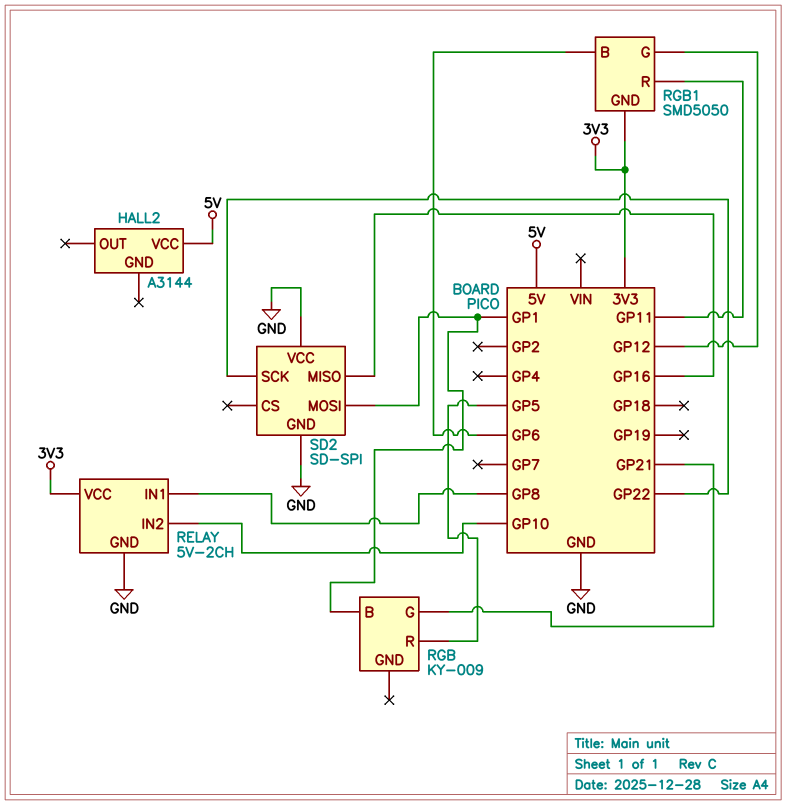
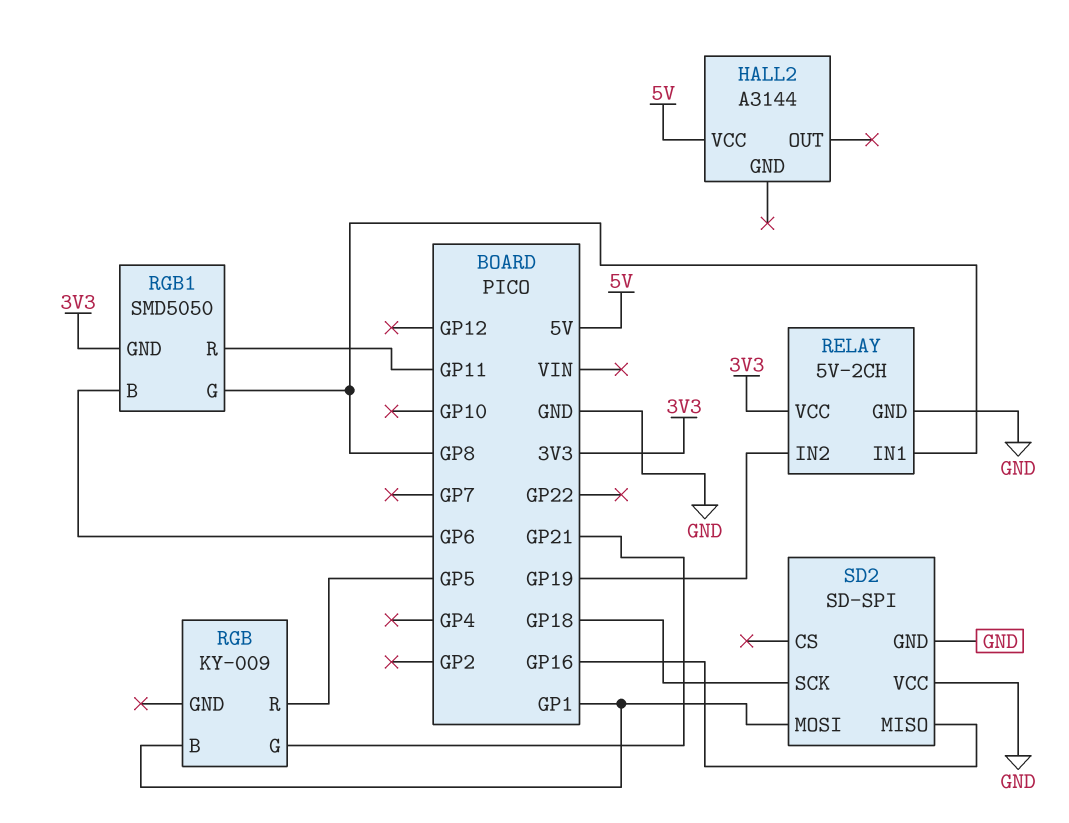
RELAY pin IN2: GP10 -> GP19
RGB1 pin G: GP12 -> GP8
SD2 pin SCK: GP22 -> GP18

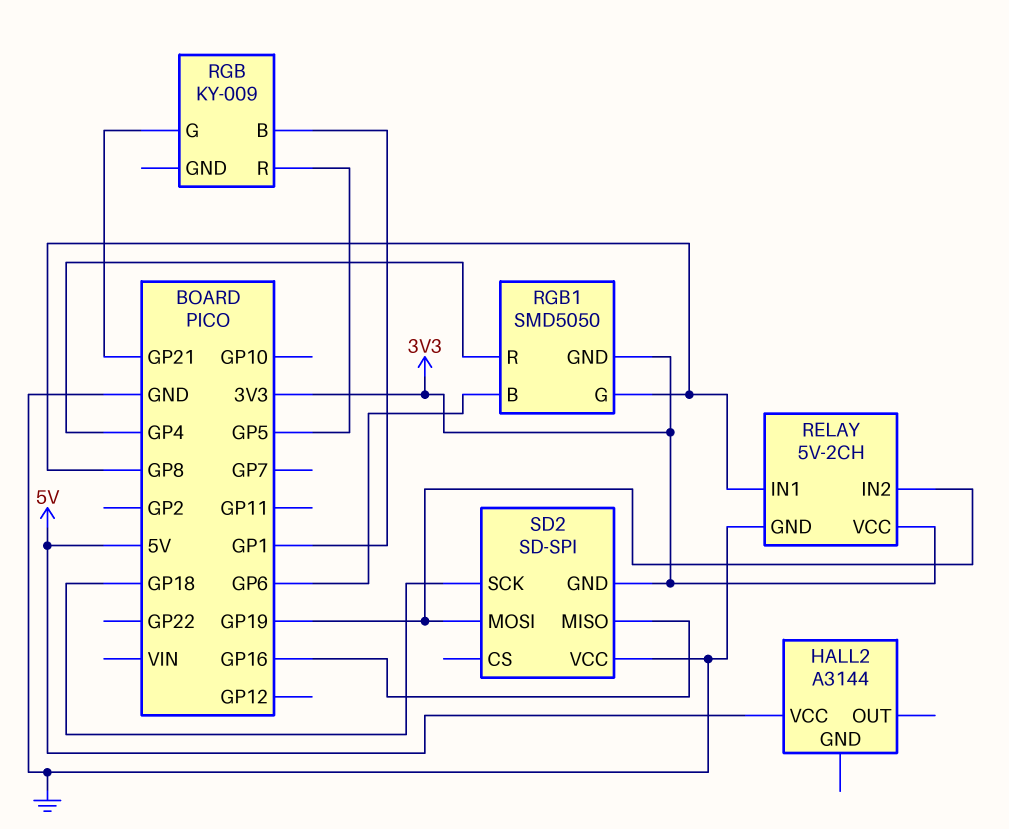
RGB1 pin R: GP11 -> GP4
SD2 pin GND: GND -> 3V3
SD2 pin MOSI: GP1 -> GP19

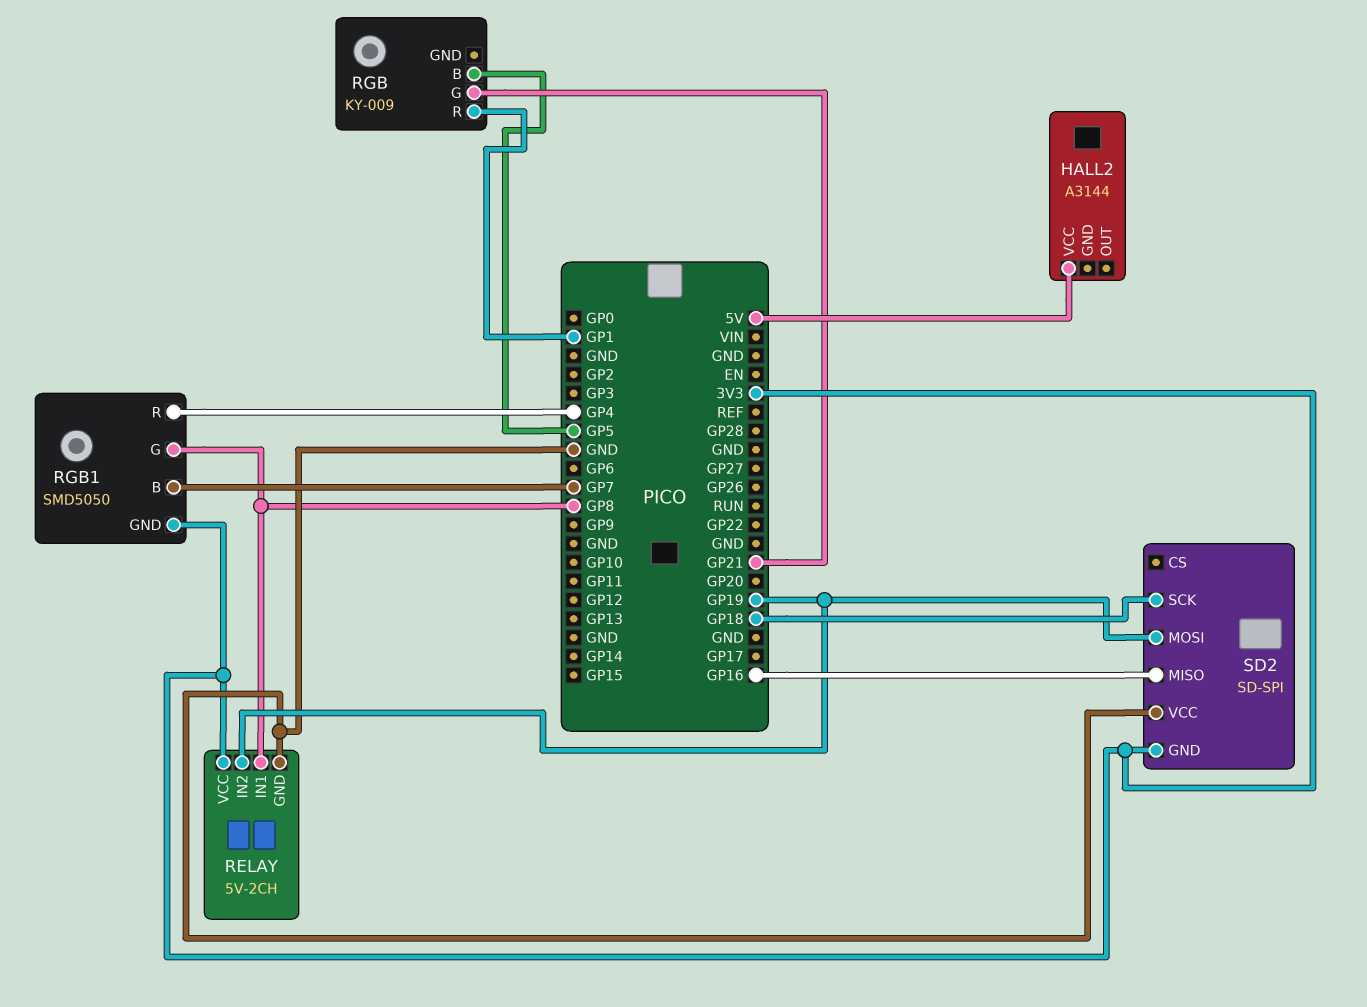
RGB pin B: GP1 -> GP5
RGB pin R: GP5 -> GP1
RGB1 pin B: GP6 -> GP7

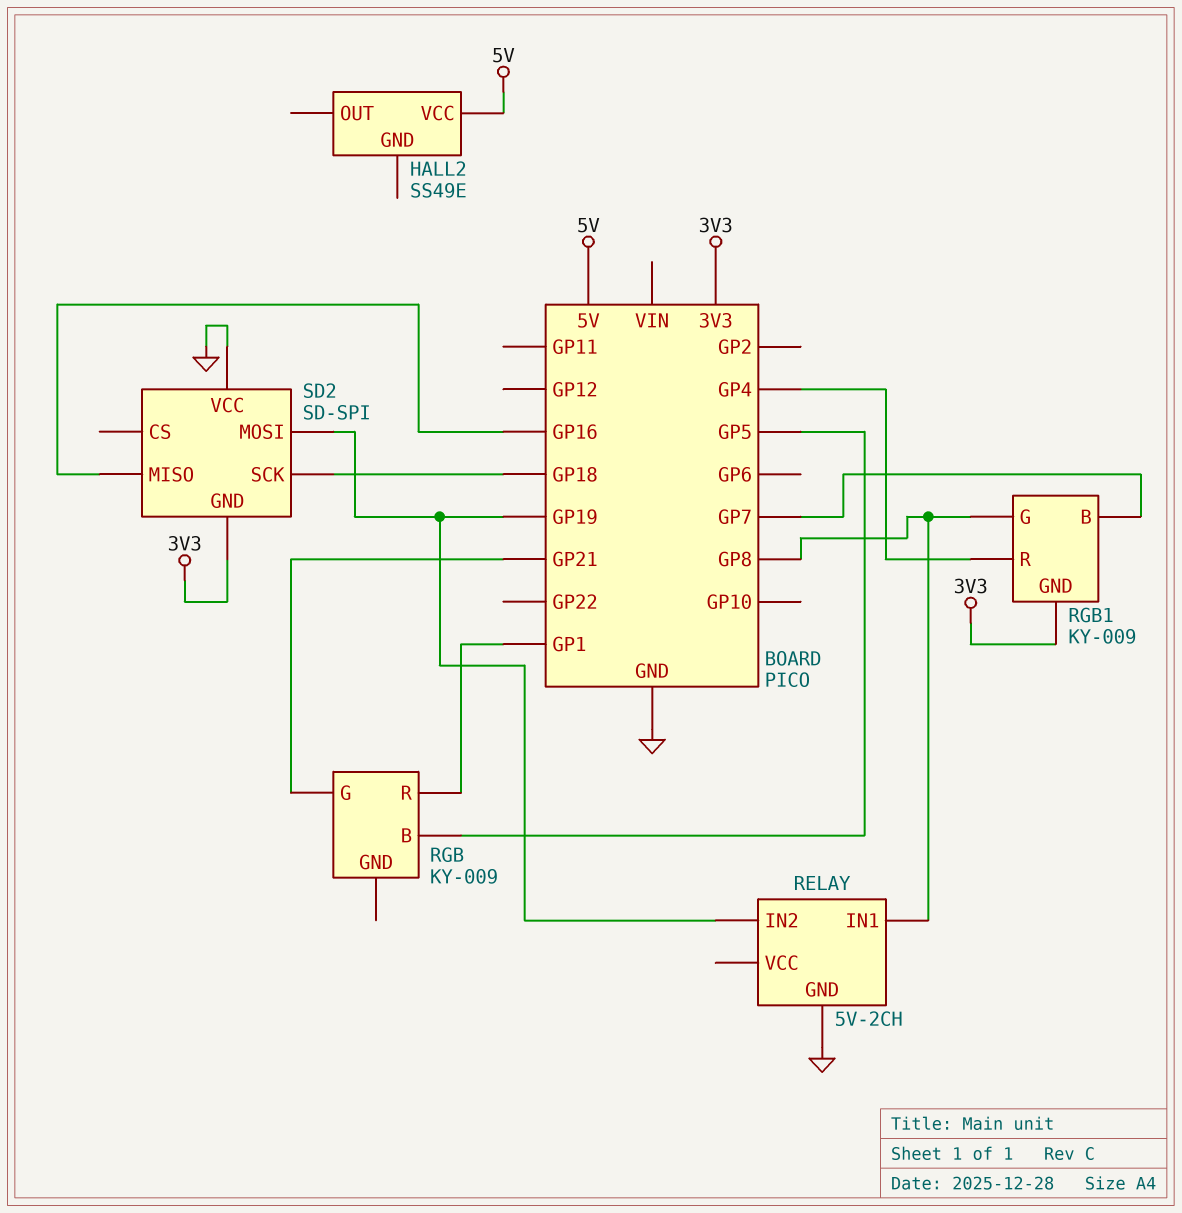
HALL2: A3144 -> SS49E
RELAY pin VCC: 3V3 -> none
RGB1: SMD5050 -> KY-009

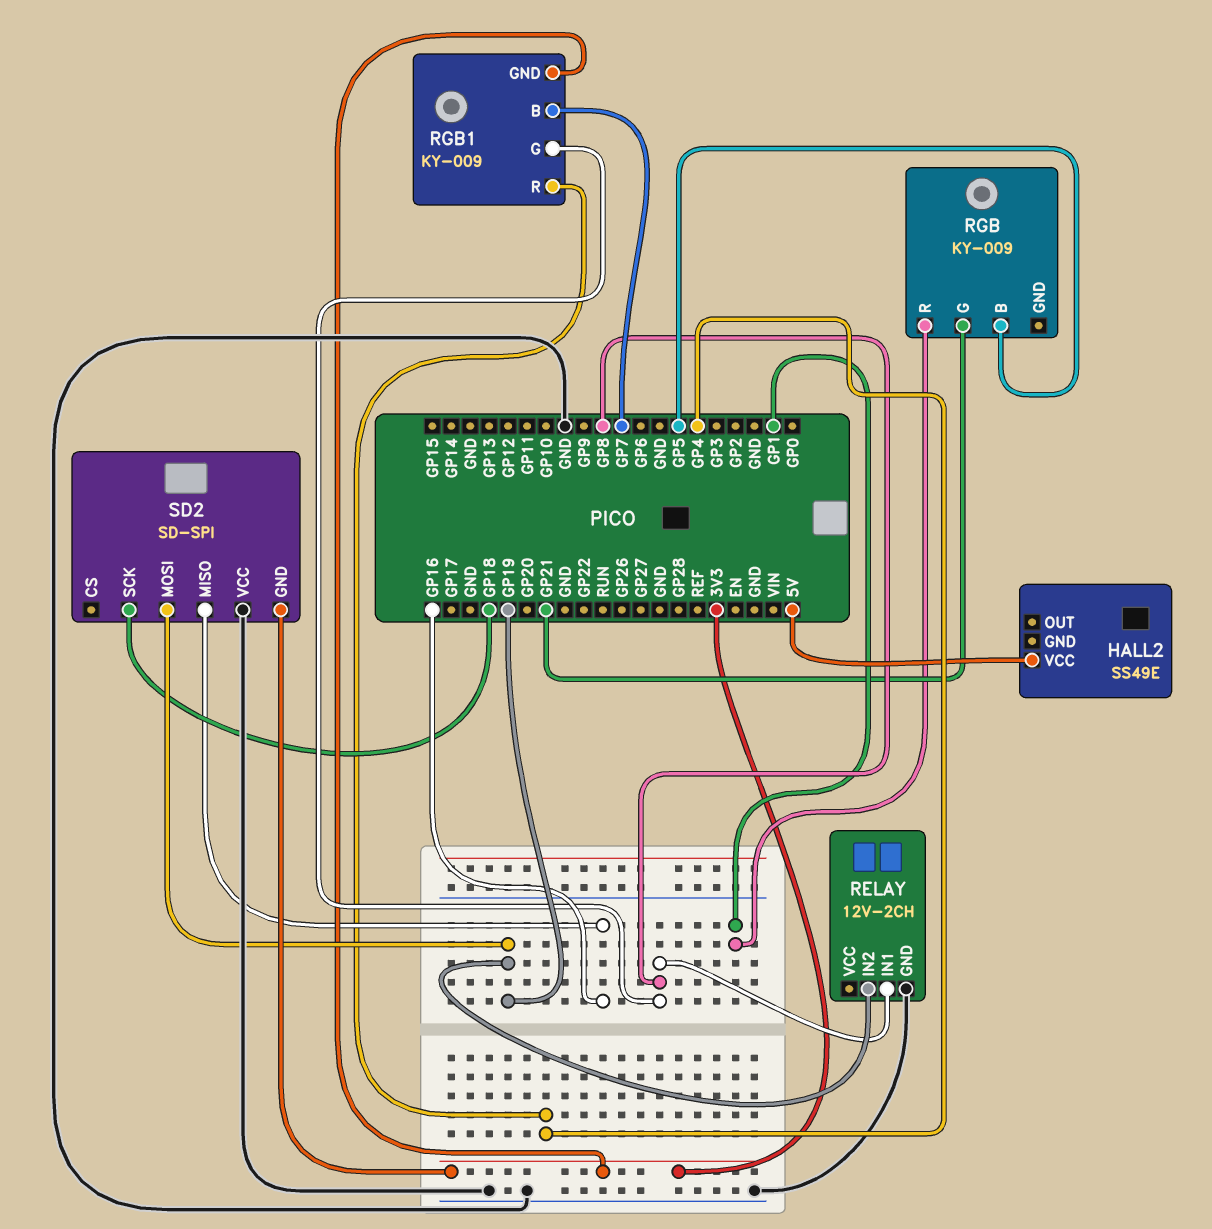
RELAY: 5V-2CH -> 12V-2CH

